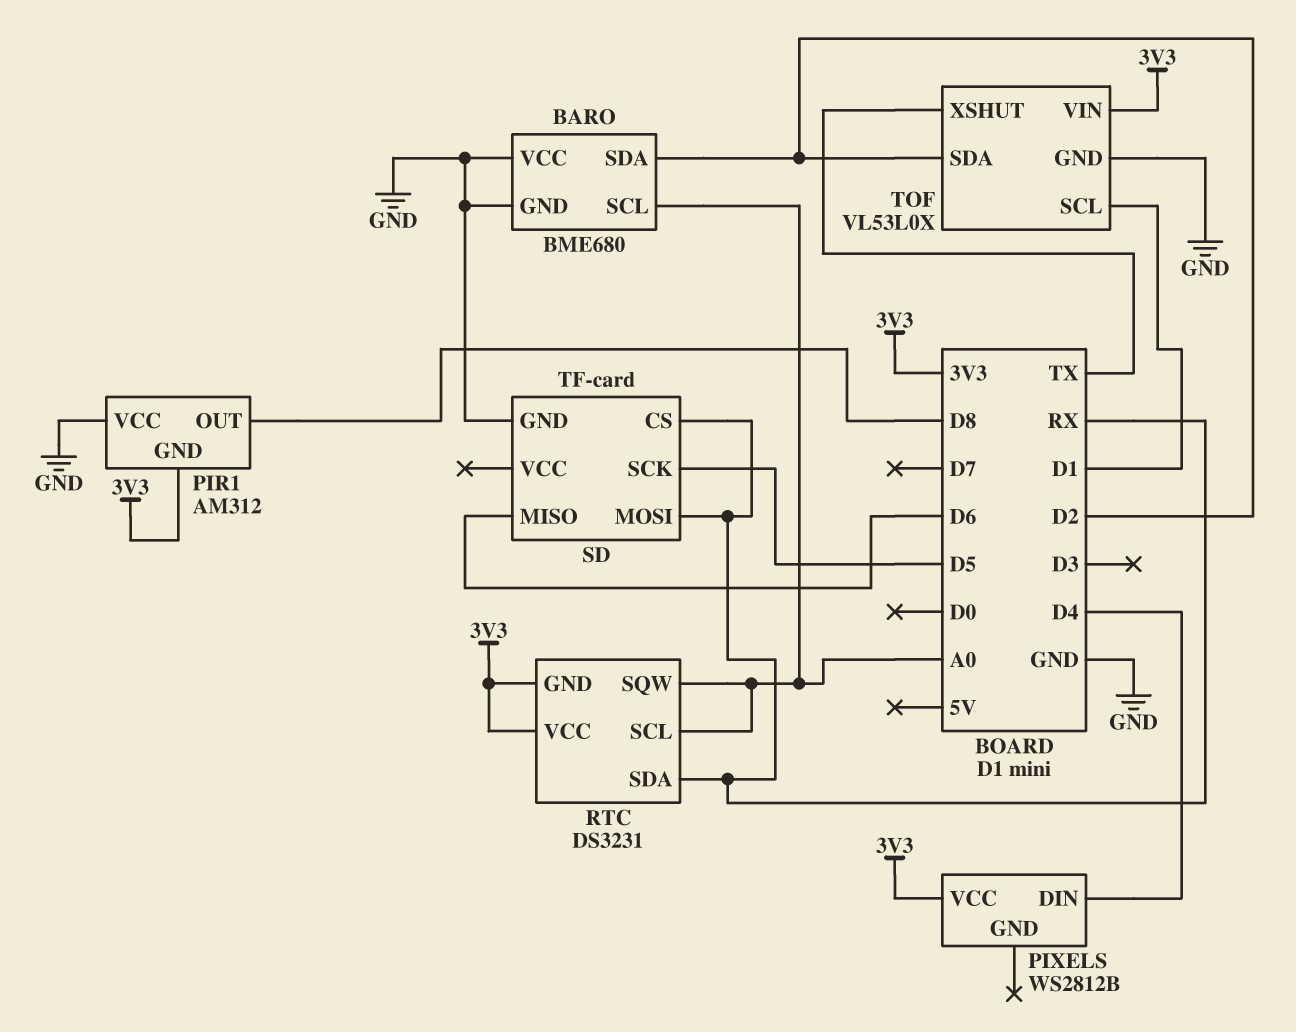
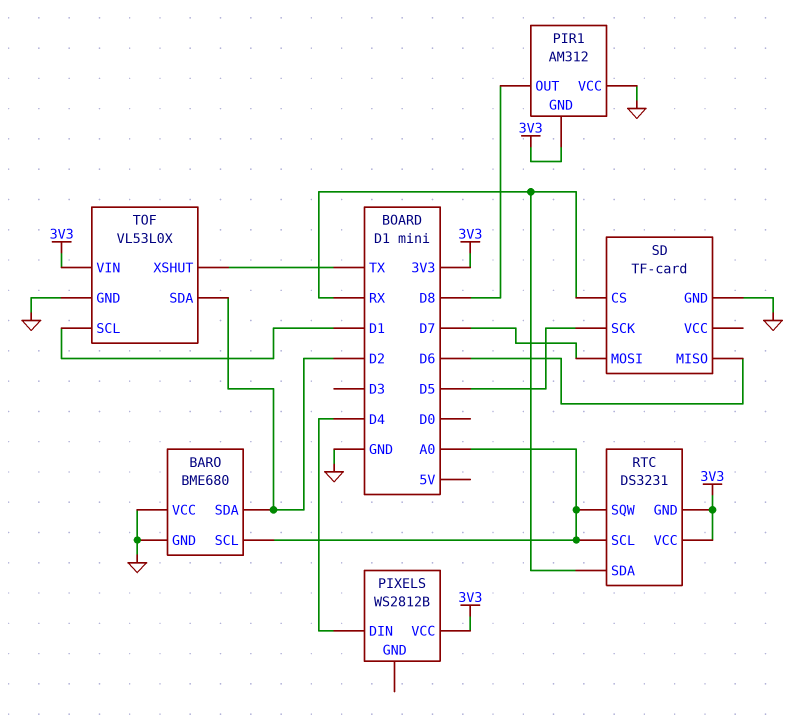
SD pin MOSI: RX -> D7

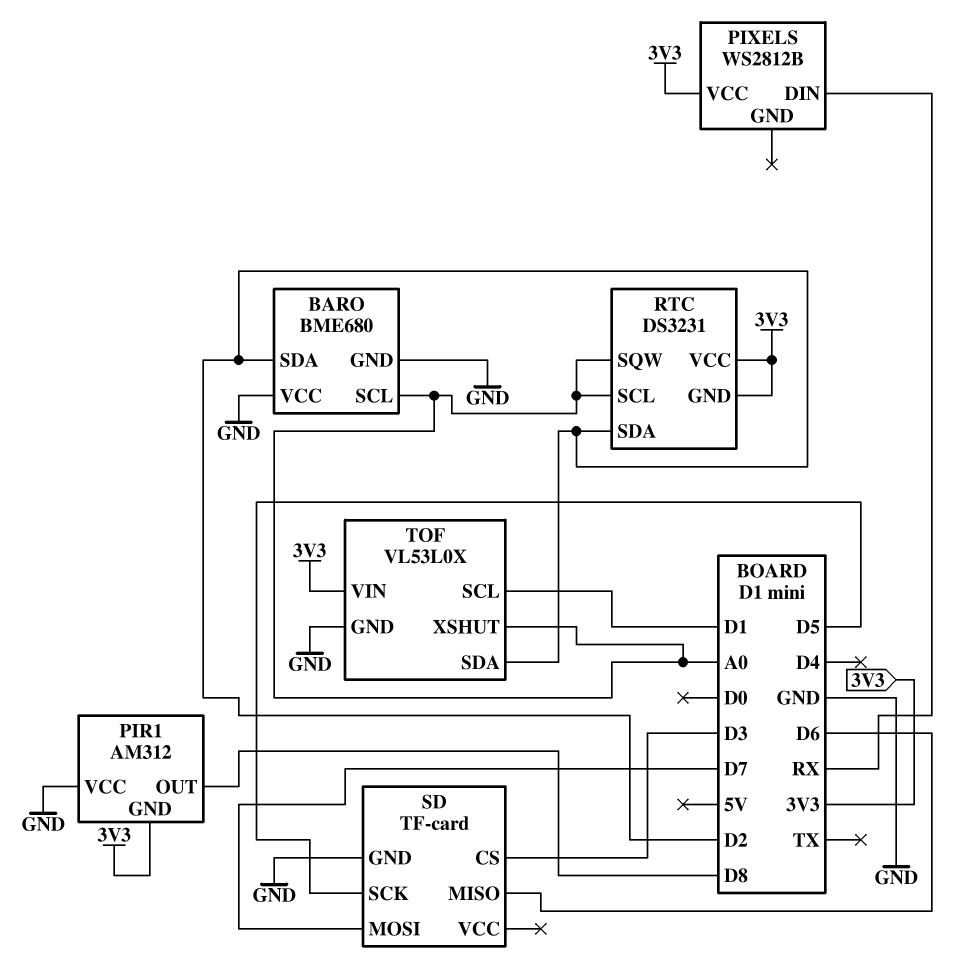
PIXELS pin DIN: D4 -> RX
RTC pin SDA: RX -> D2
SD pin CS: RX -> D3
TOF pin XSHUT: TX -> A0

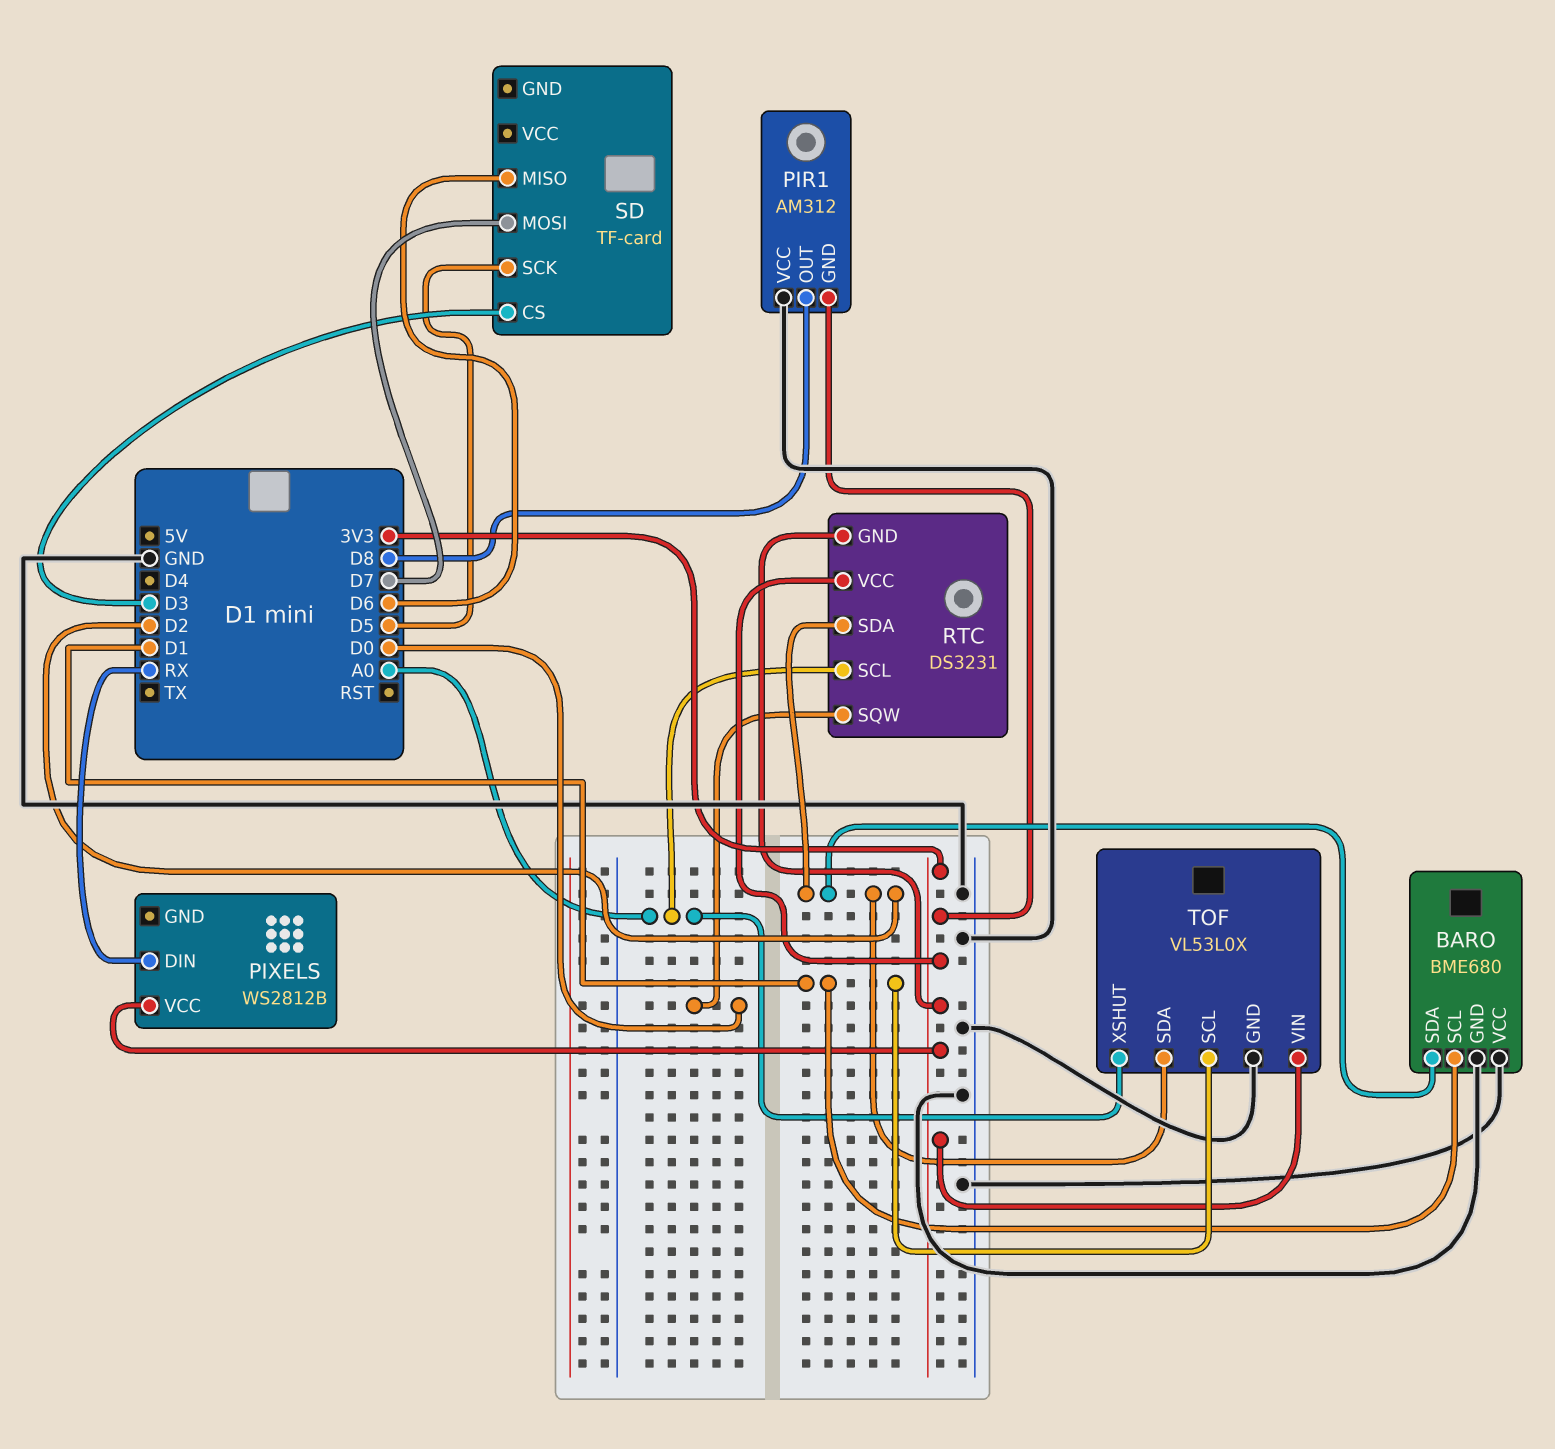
BARO pin SCL: A0 -> D1
RTC pin SQW: A0 -> D0
SD pin GND: GND -> none

